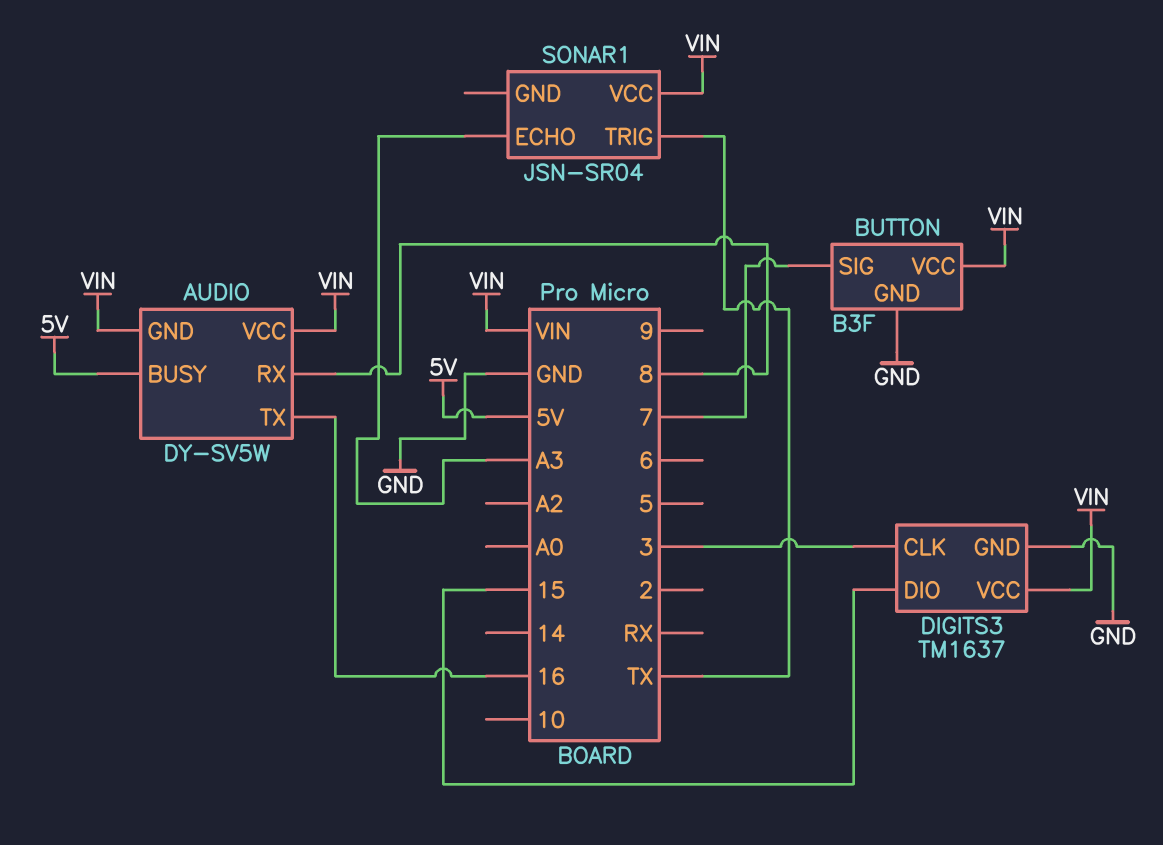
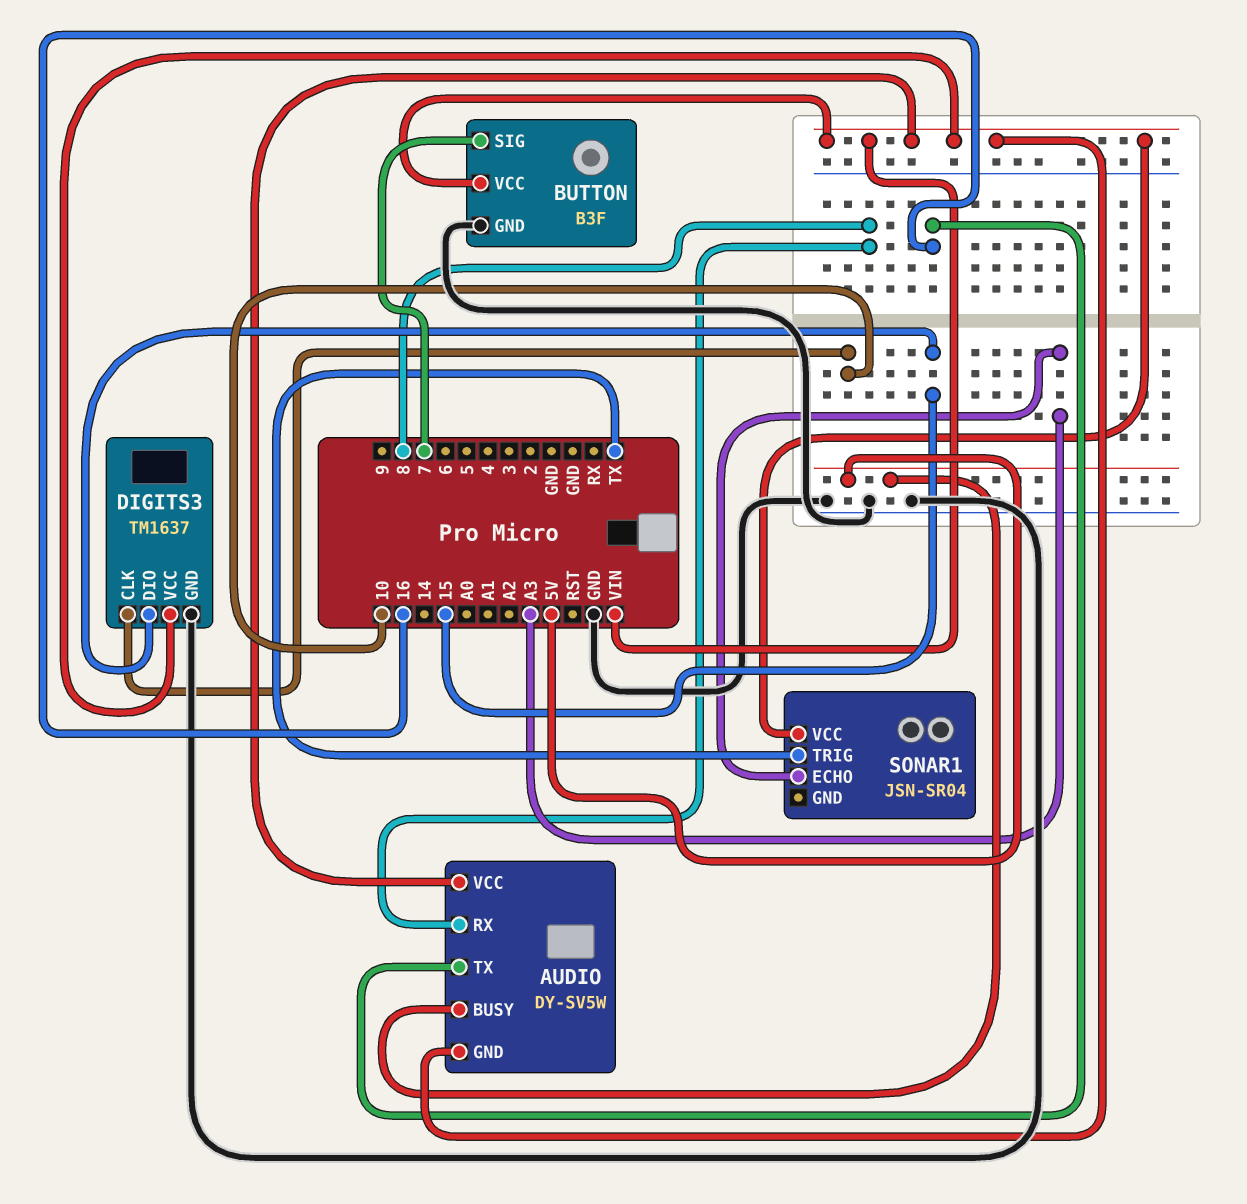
DIGITS3 pin CLK: 3 -> 10

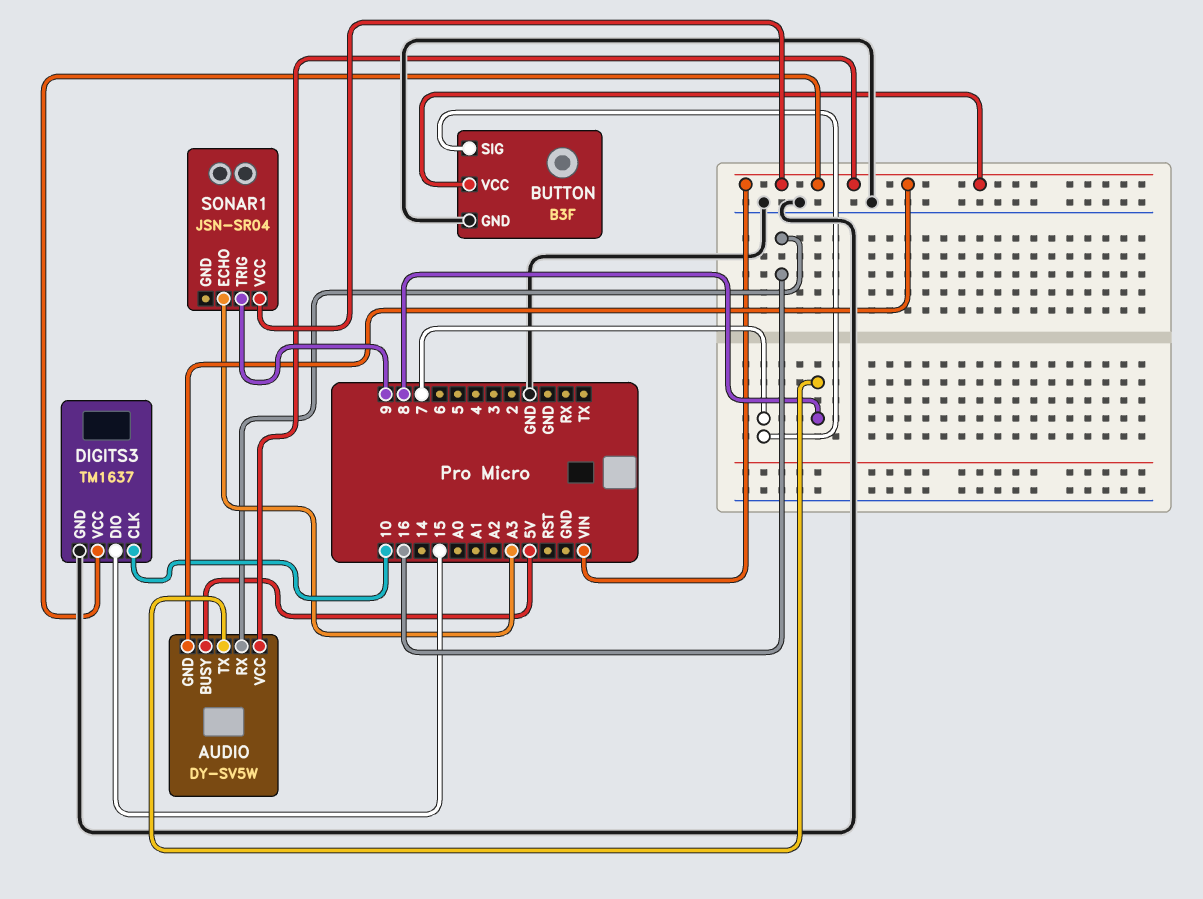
AUDIO pin RX: 8 -> 16
AUDIO pin TX: 16 -> 8
SONAR1 pin TRIG: TX -> 9

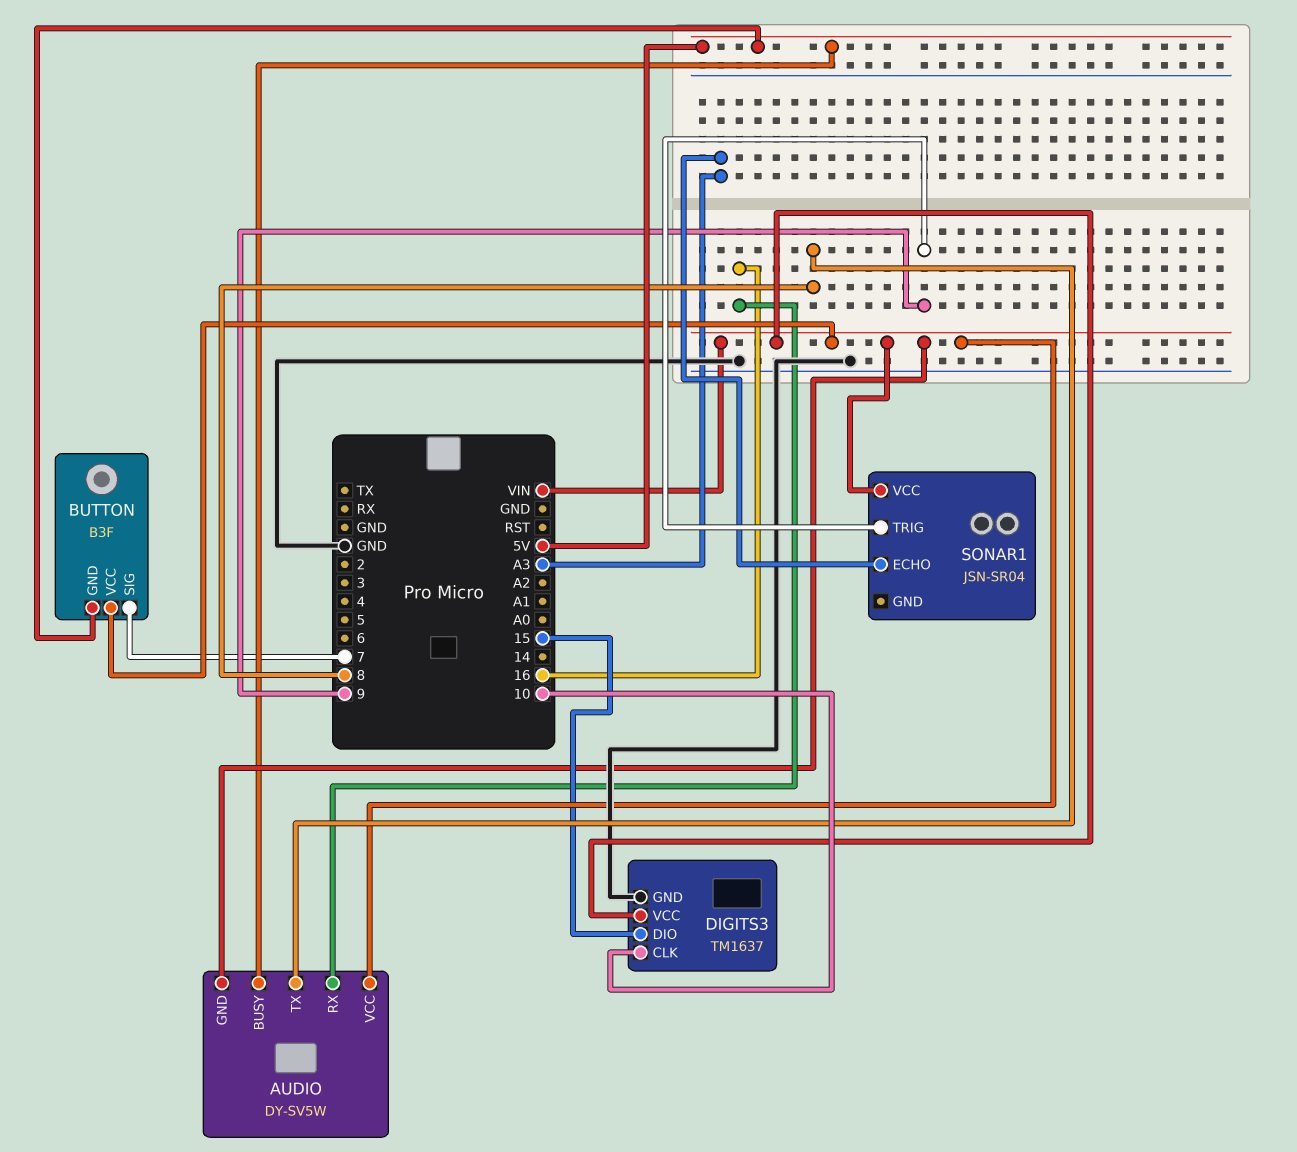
BUTTON pin GND: GND -> 5V

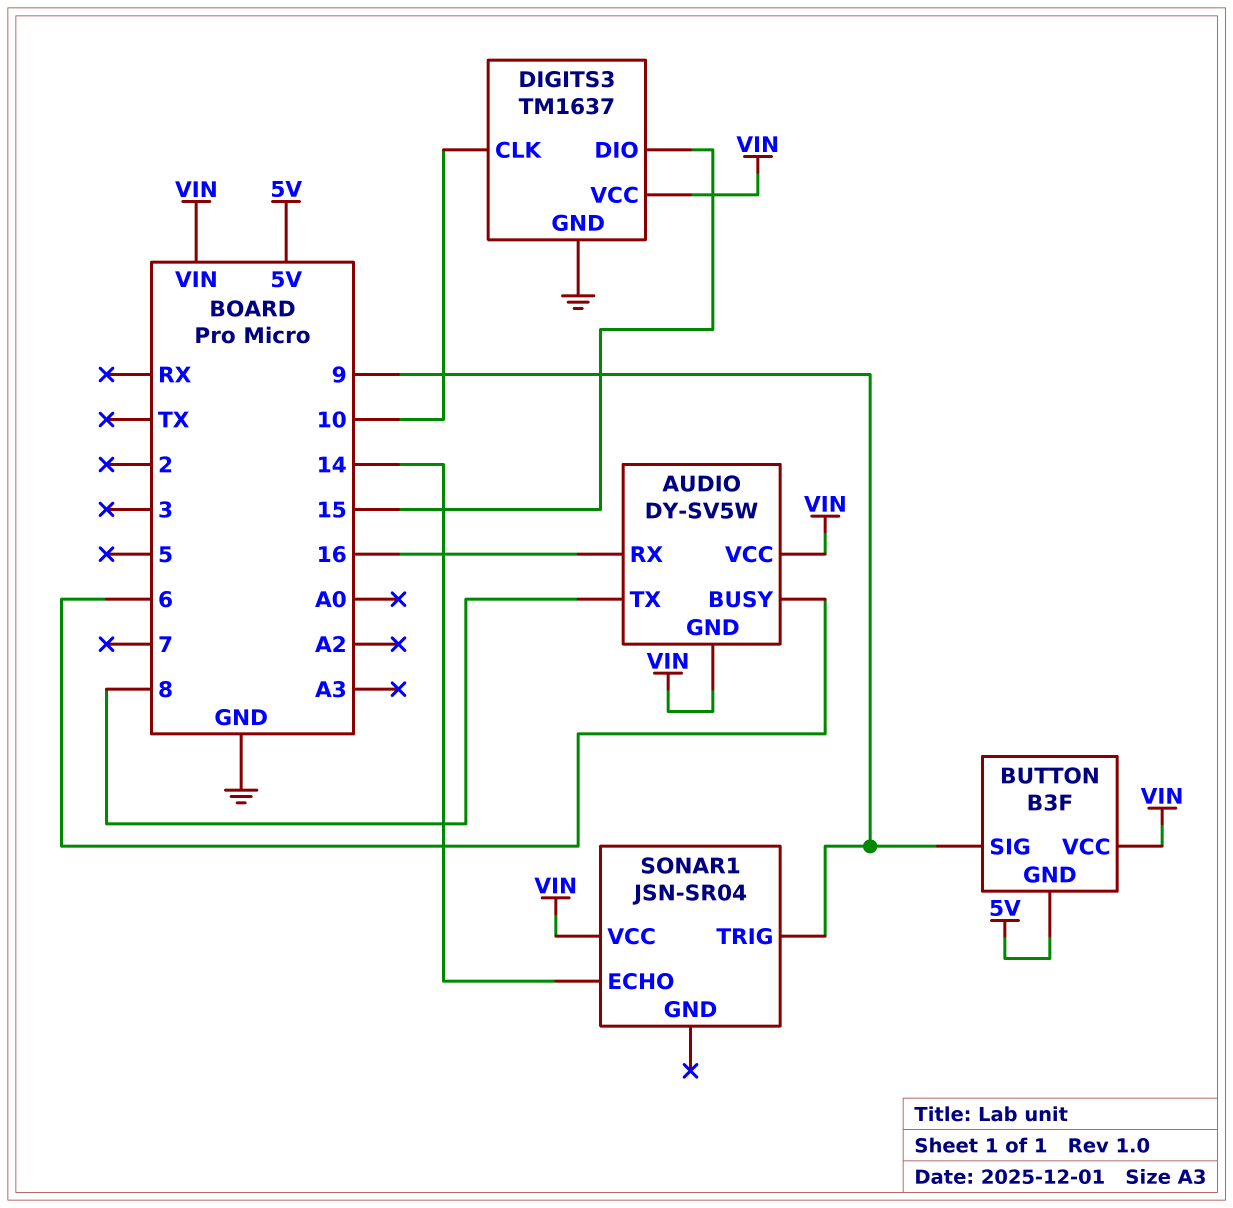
AUDIO pin BUSY: 5V -> 6
BUTTON pin SIG: 7 -> 9
SONAR1 pin ECHO: A3 -> 14

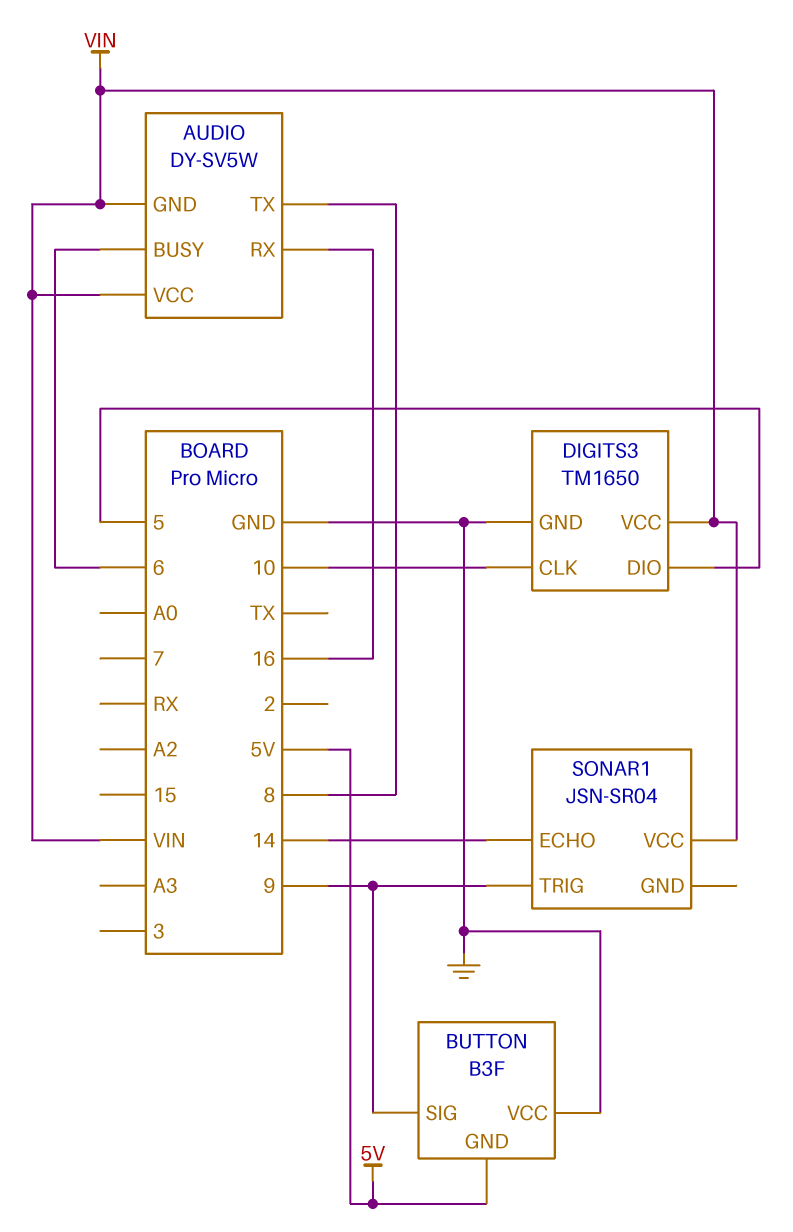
BUTTON pin VCC: VIN -> GND
DIGITS3: TM1637 -> TM1650
DIGITS3 pin DIO: 15 -> 5

